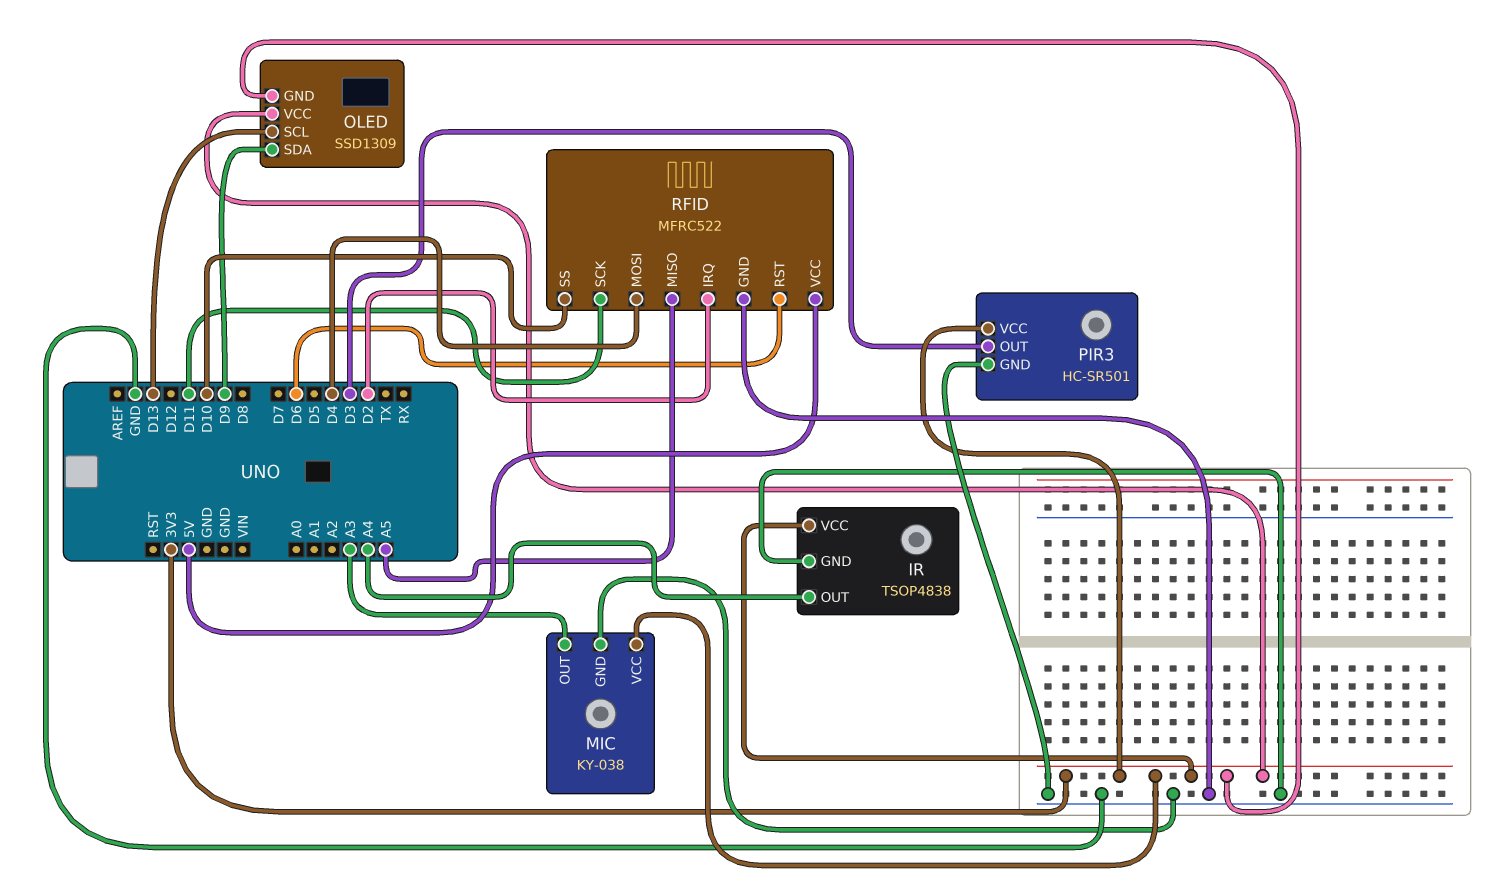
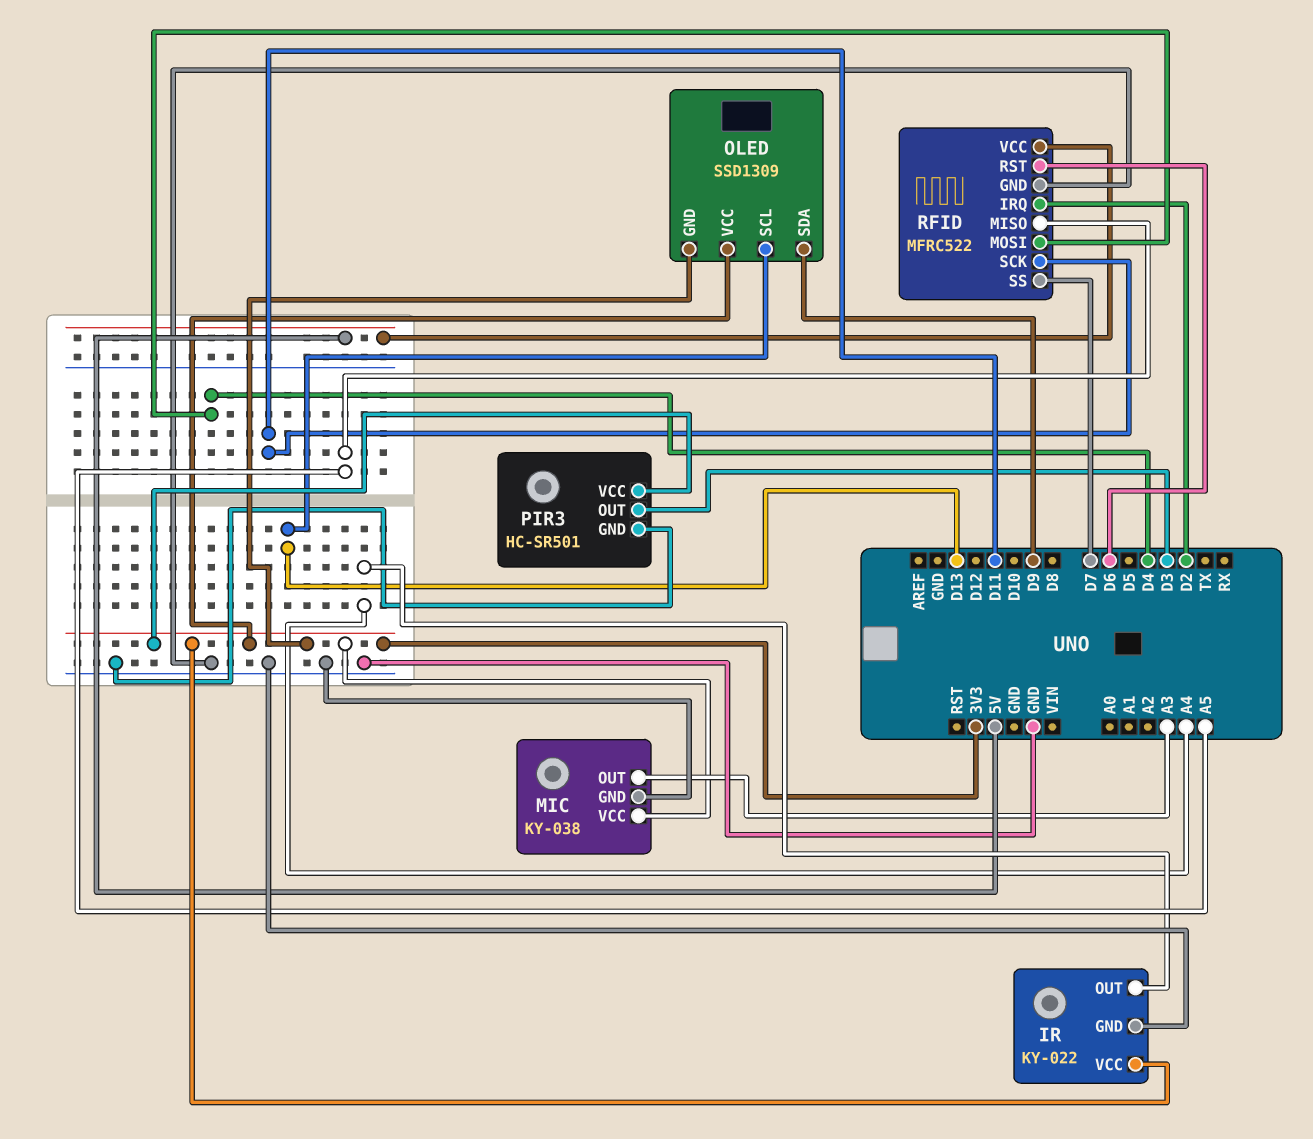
IR: TSOP4838 -> KY-022
RFID pin SS: D10 -> D7

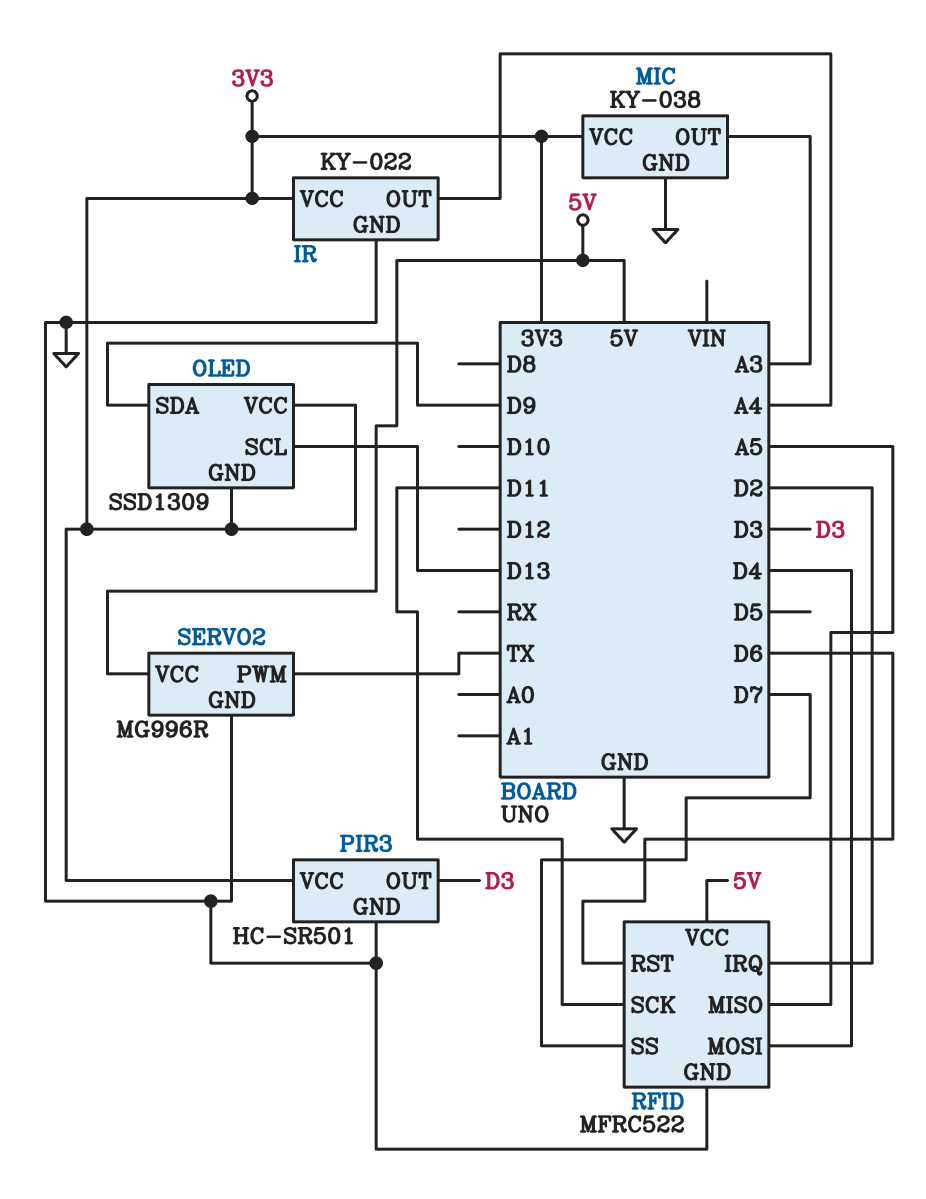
SERVO2: none -> MG996R
SERVO2 pin GND: none -> GND
SERVO2 pin PWM: none -> TX
SERVO2 pin VCC: none -> 5V

